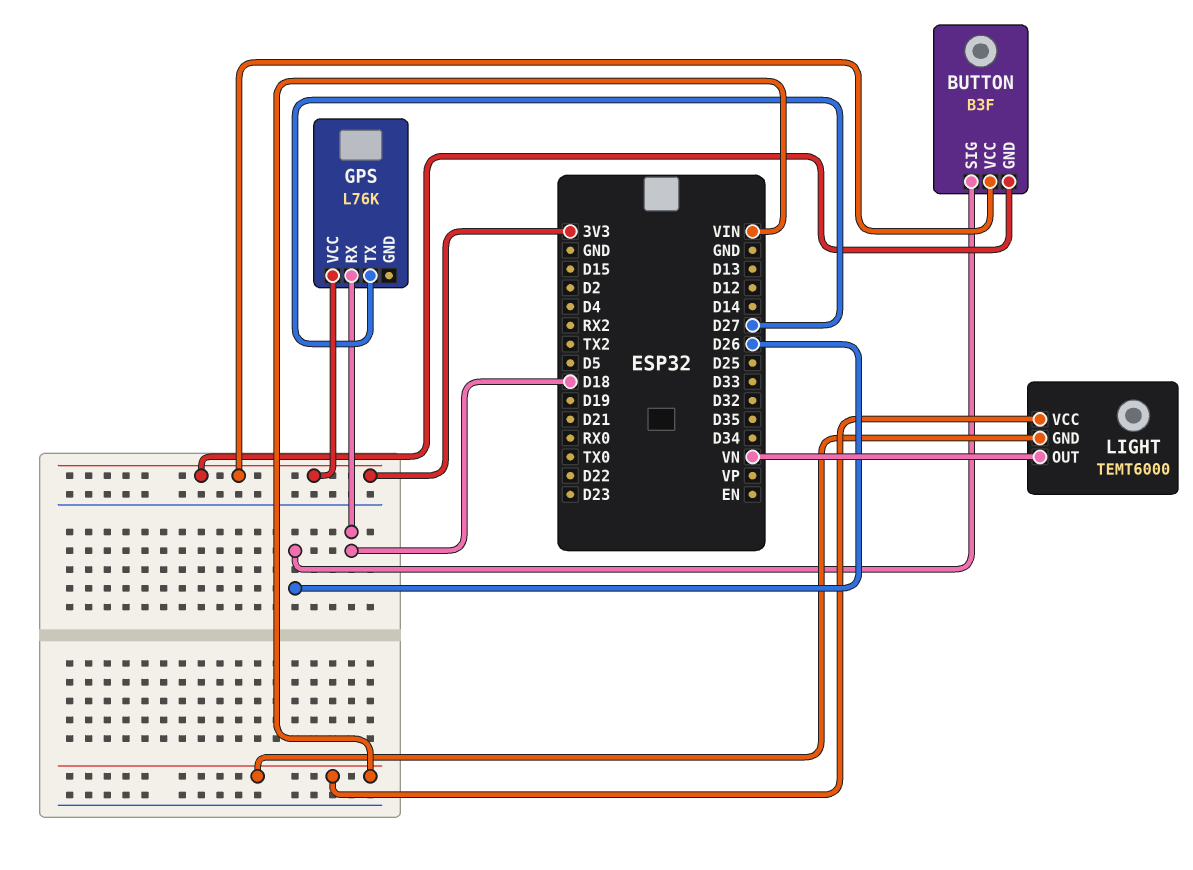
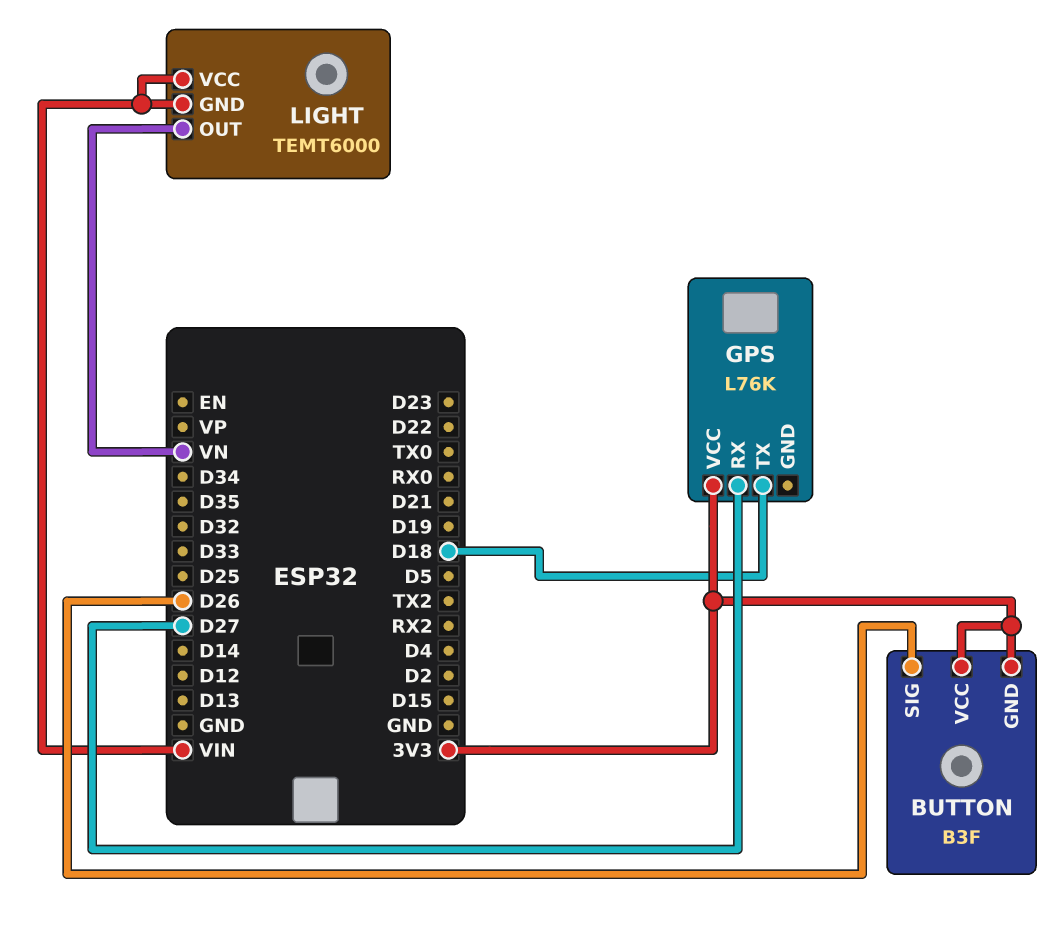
GPS pin RX: D18 -> D27
GPS pin TX: D27 -> D18

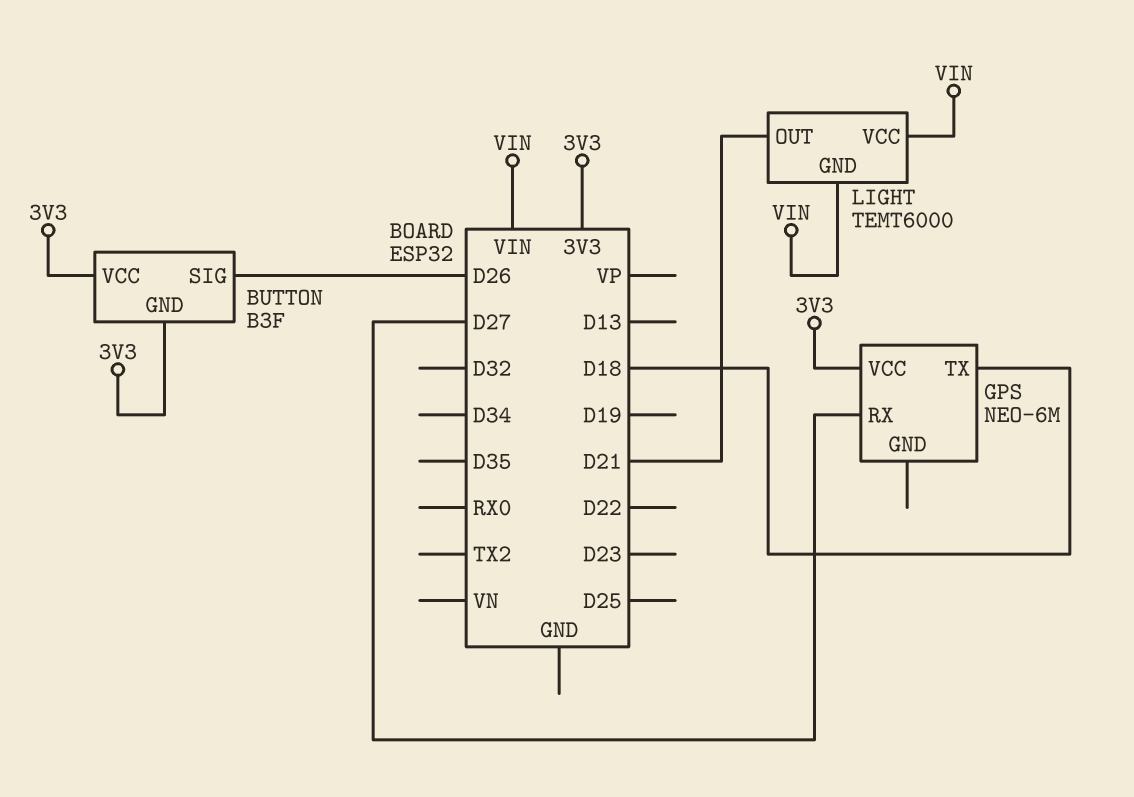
GPS: L76K -> NEO-6M
LIGHT pin OUT: VN -> D21

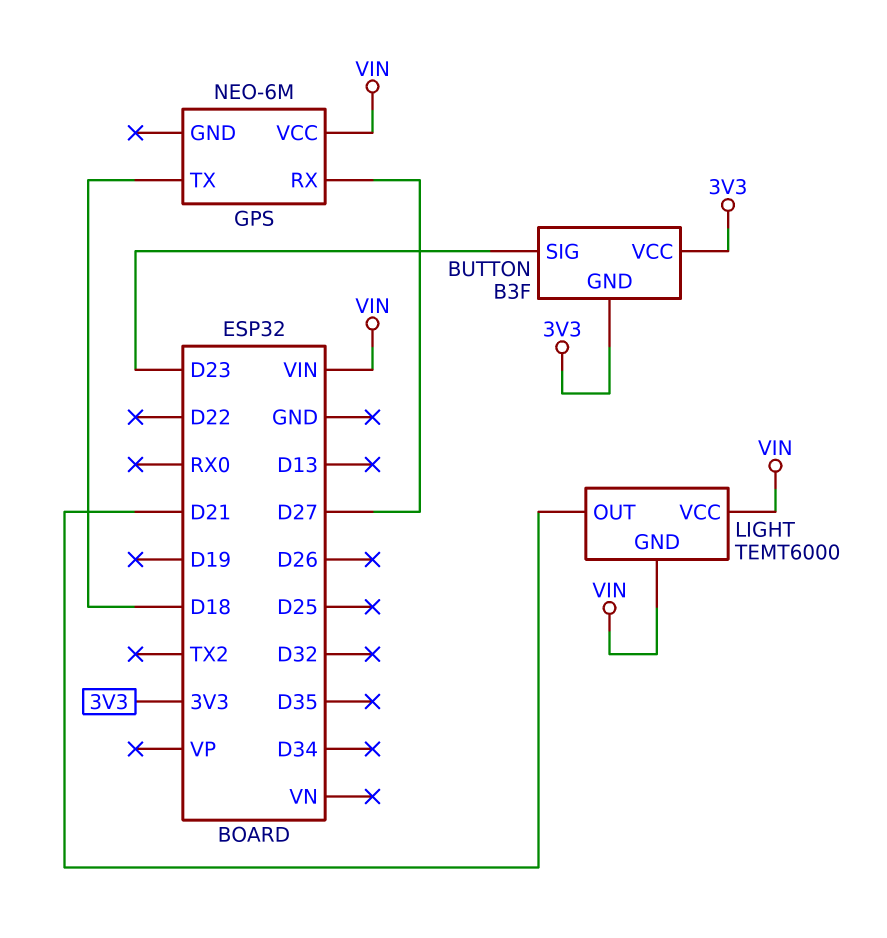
BUTTON pin SIG: D26 -> D23
GPS pin VCC: 3V3 -> VIN

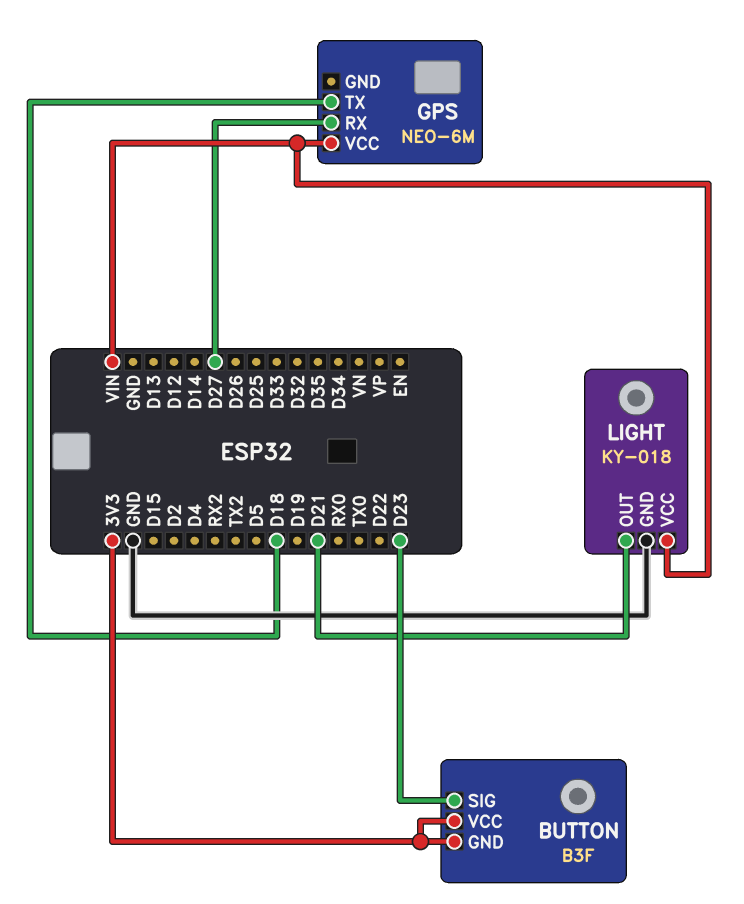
LIGHT: TEMT6000 -> KY-018
LIGHT pin GND: VIN -> GND

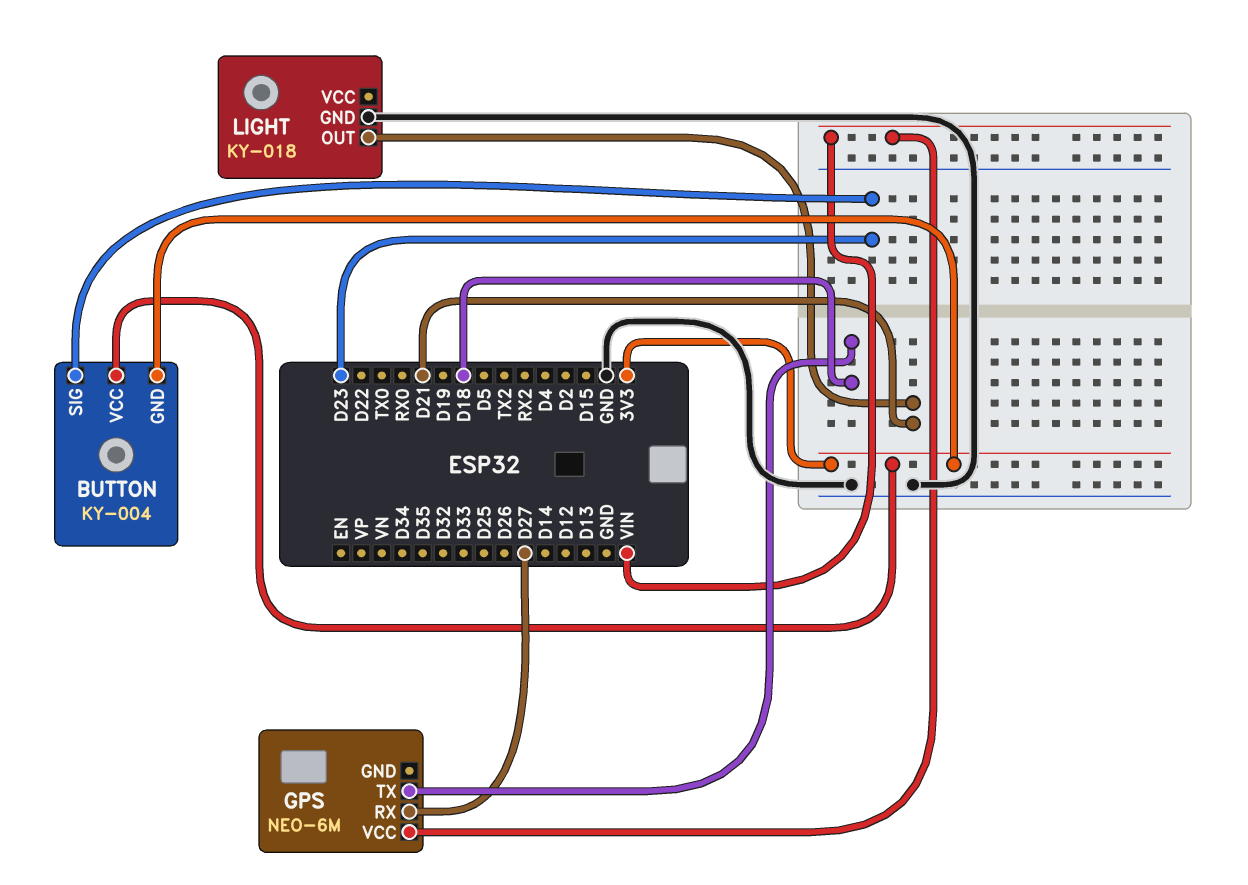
BUTTON: B3F -> KY-004
LIGHT pin VCC: VIN -> none

